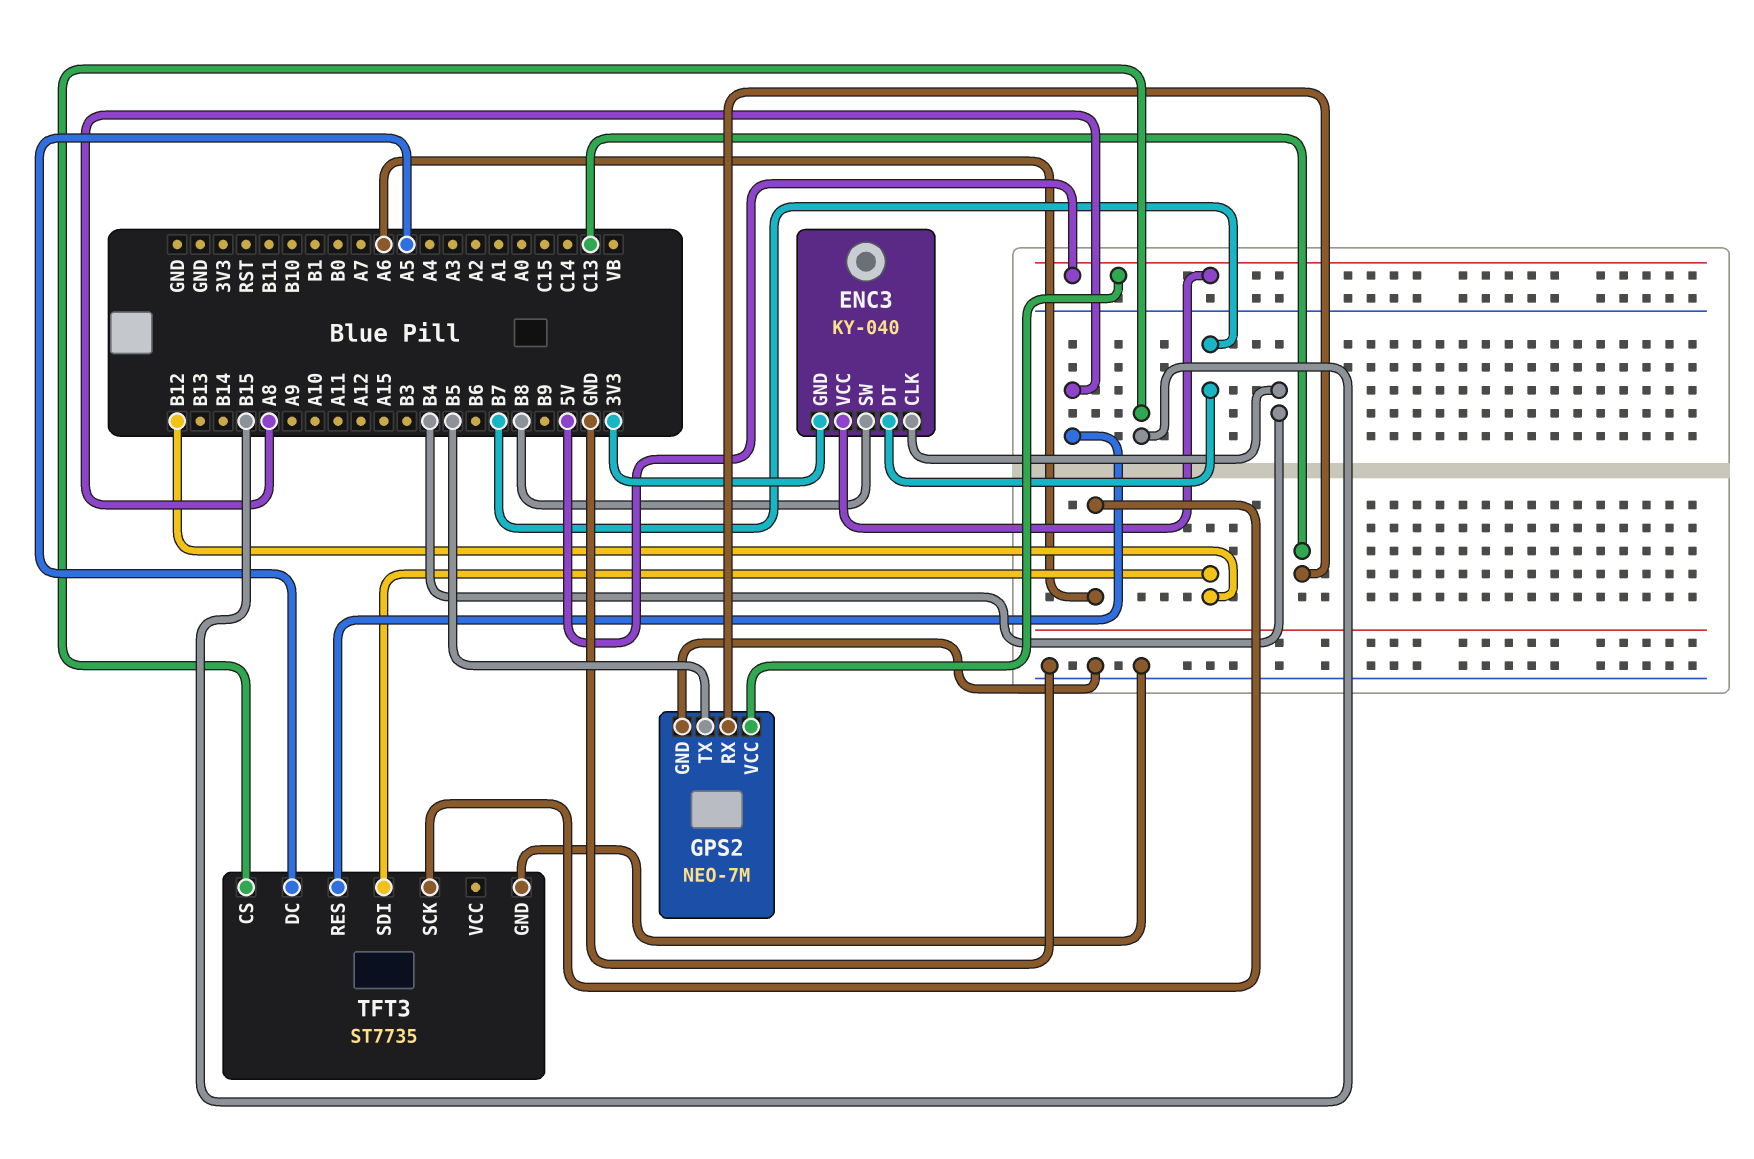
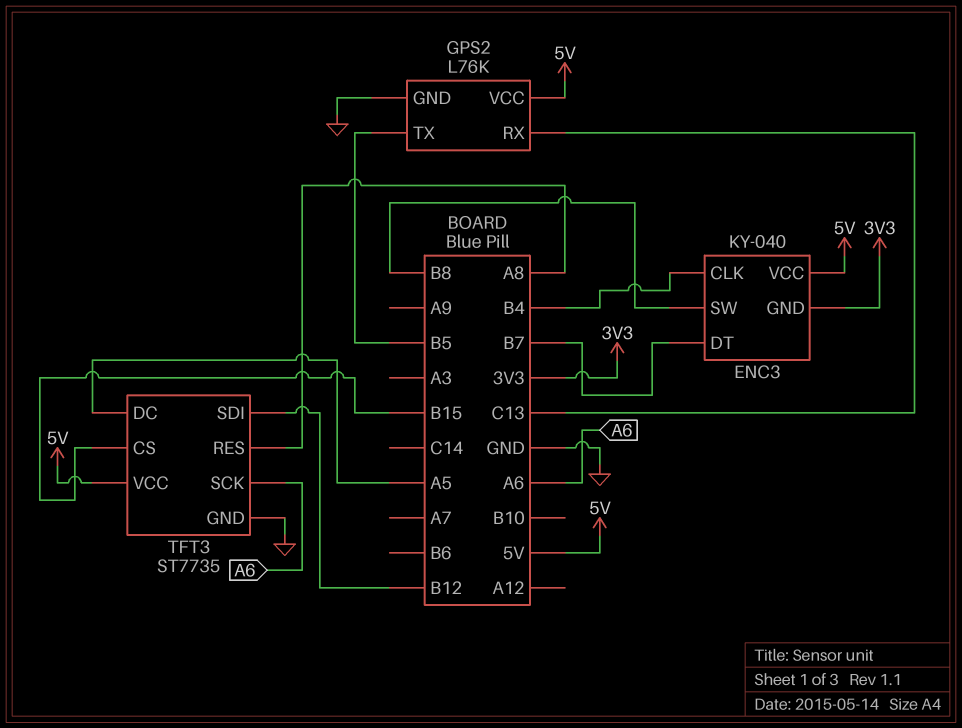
GPS2: NEO-7M -> L76K
TFT3 pin VCC: none -> 5V

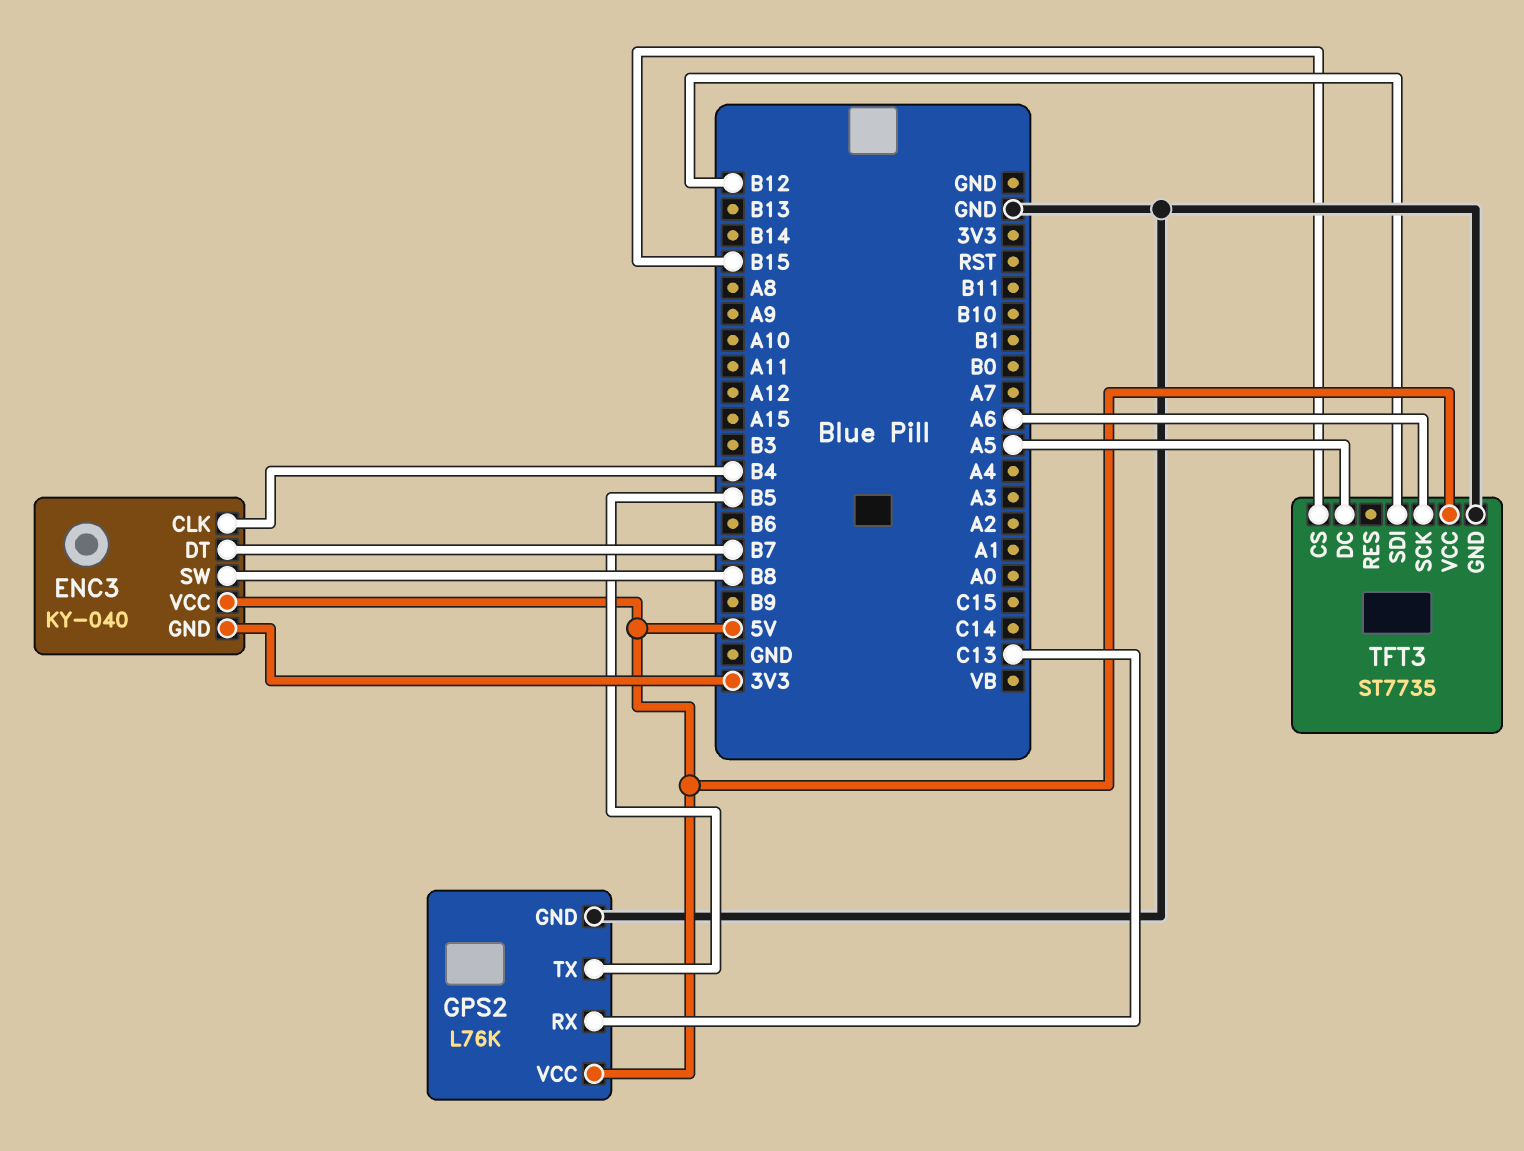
TFT3 pin RES: A8 -> none

